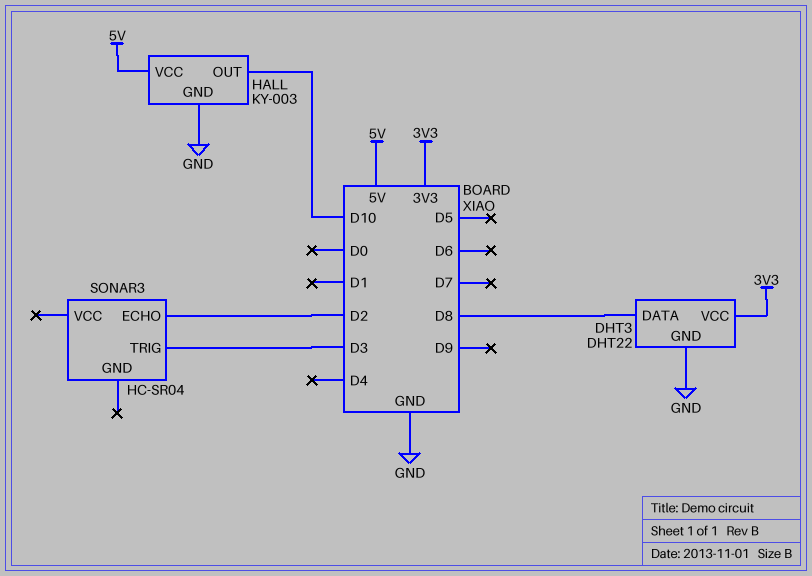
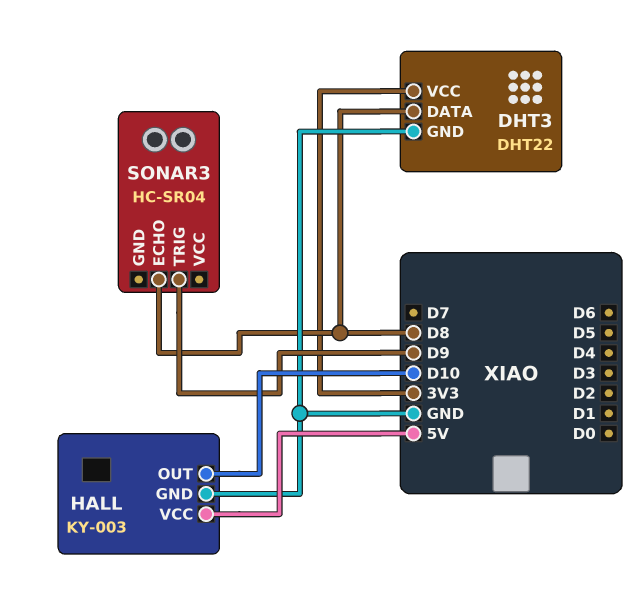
SONAR3 pin ECHO: D2 -> D8
SONAR3 pin TRIG: D3 -> D9

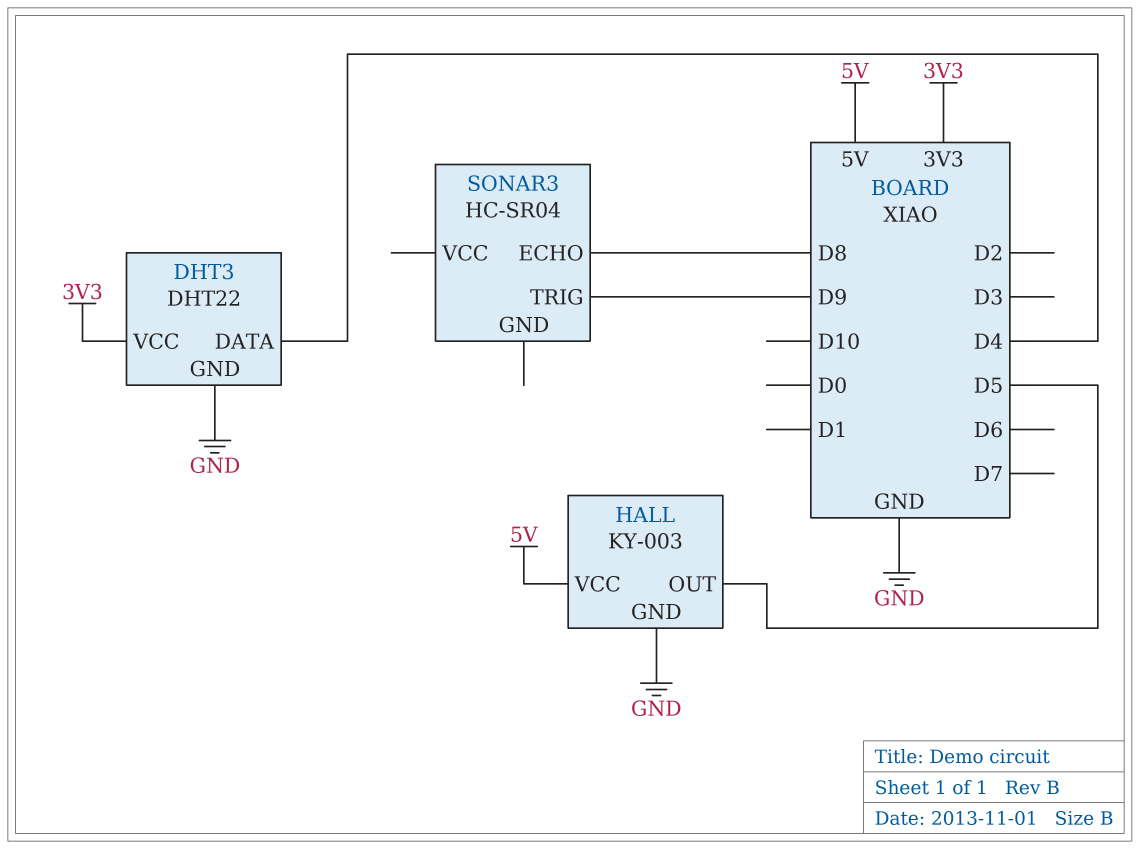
DHT3 pin DATA: D8 -> D4
HALL pin OUT: D10 -> D5

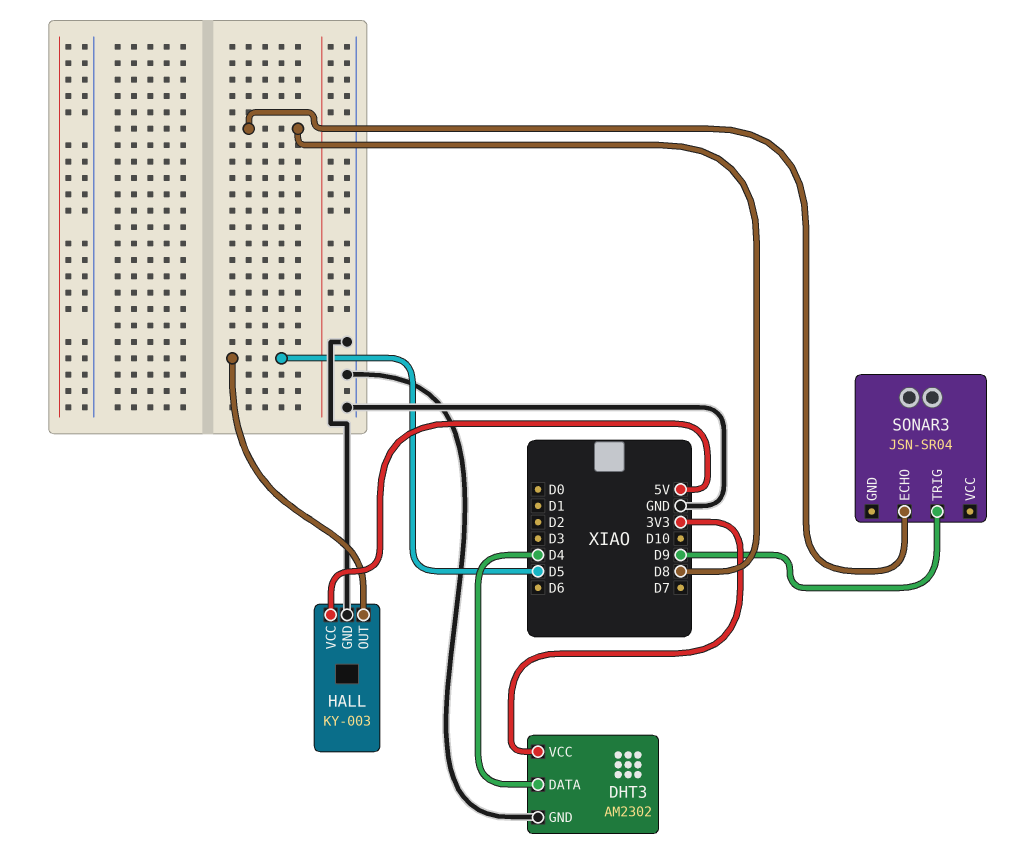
DHT3: DHT22 -> AM2302
SONAR3: HC-SR04 -> JSN-SR04

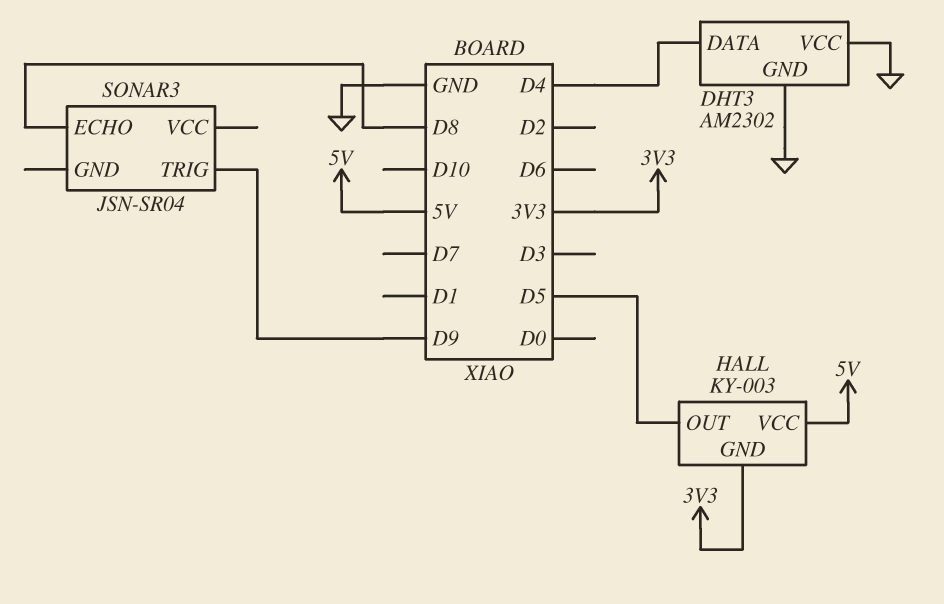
DHT3 pin VCC: 3V3 -> GND
HALL pin GND: GND -> 3V3

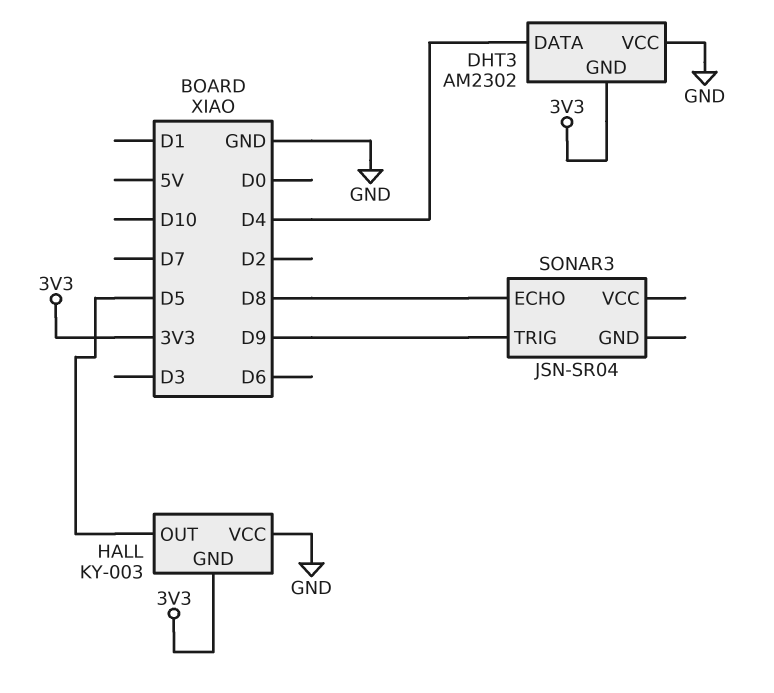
DHT3 pin GND: GND -> 3V3
HALL pin VCC: 5V -> GND

